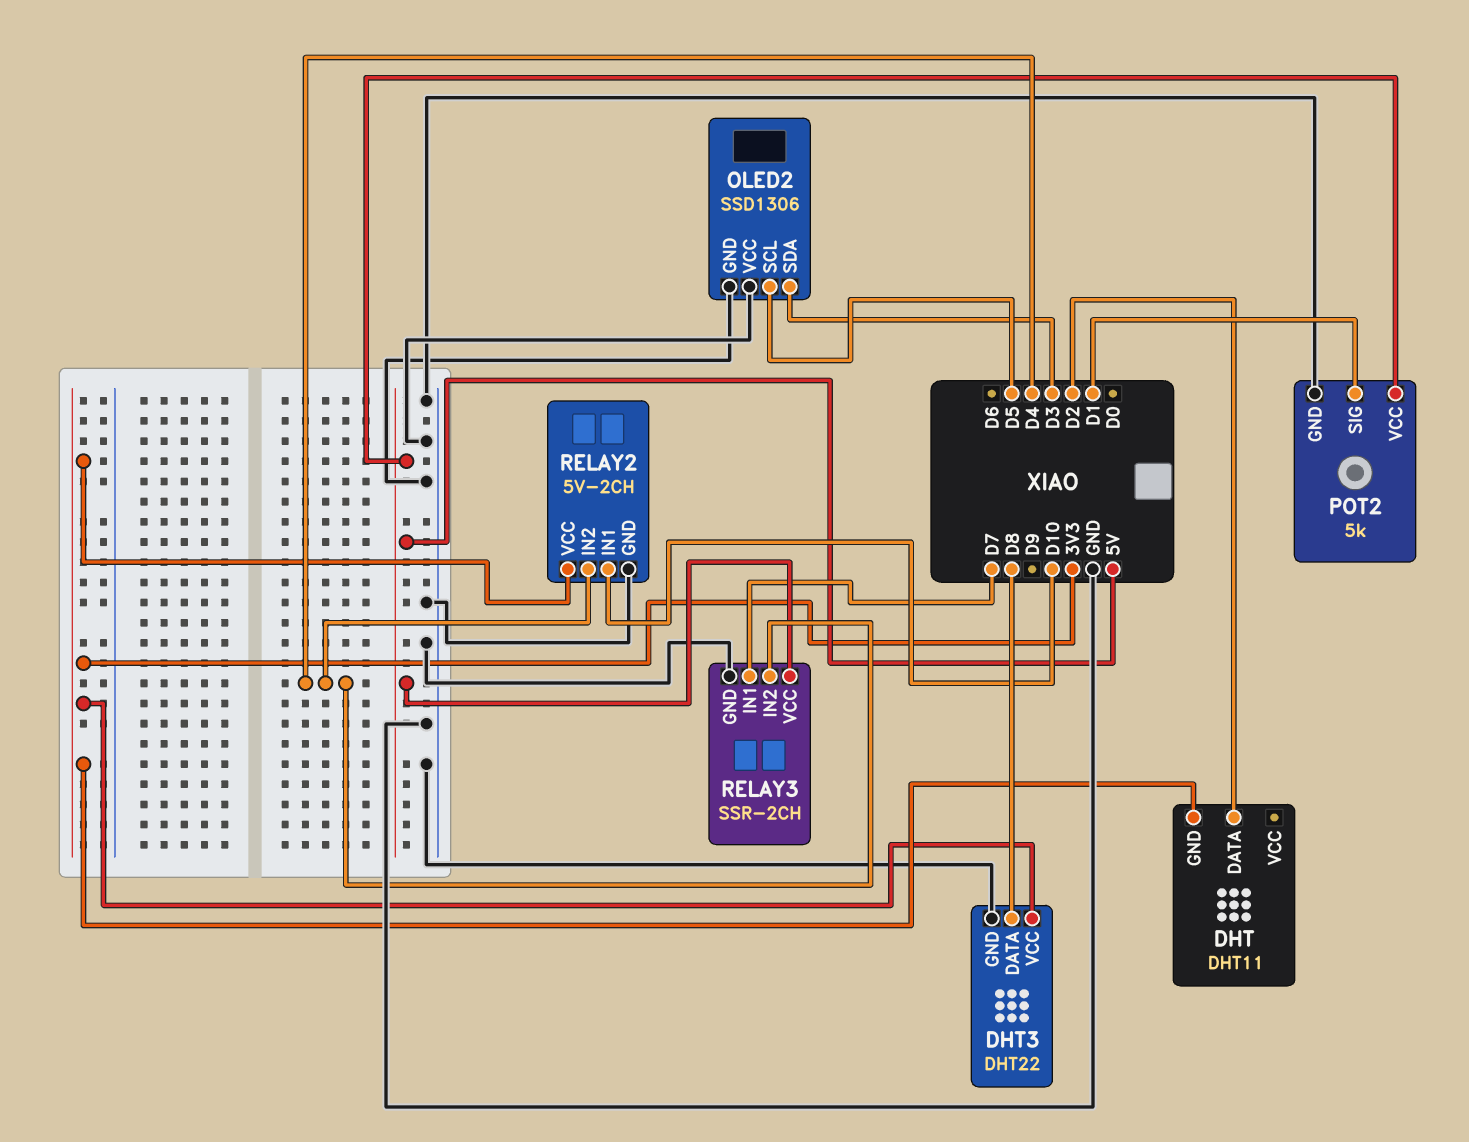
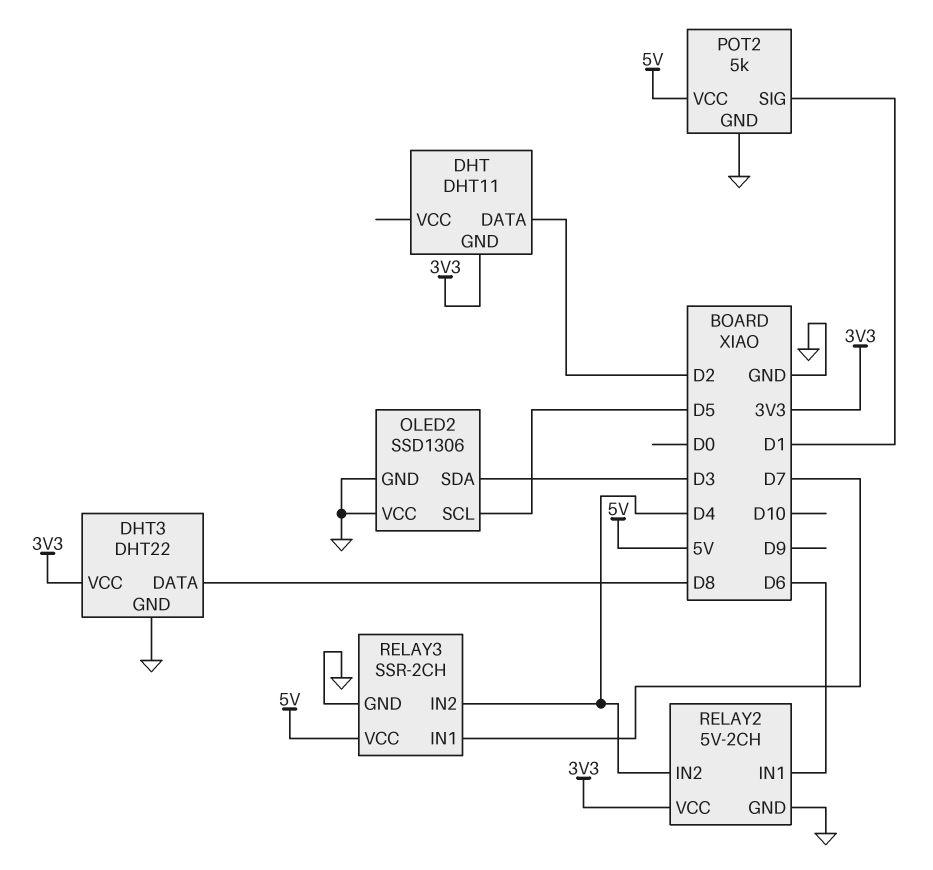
RELAY2 pin IN1: D10 -> D6

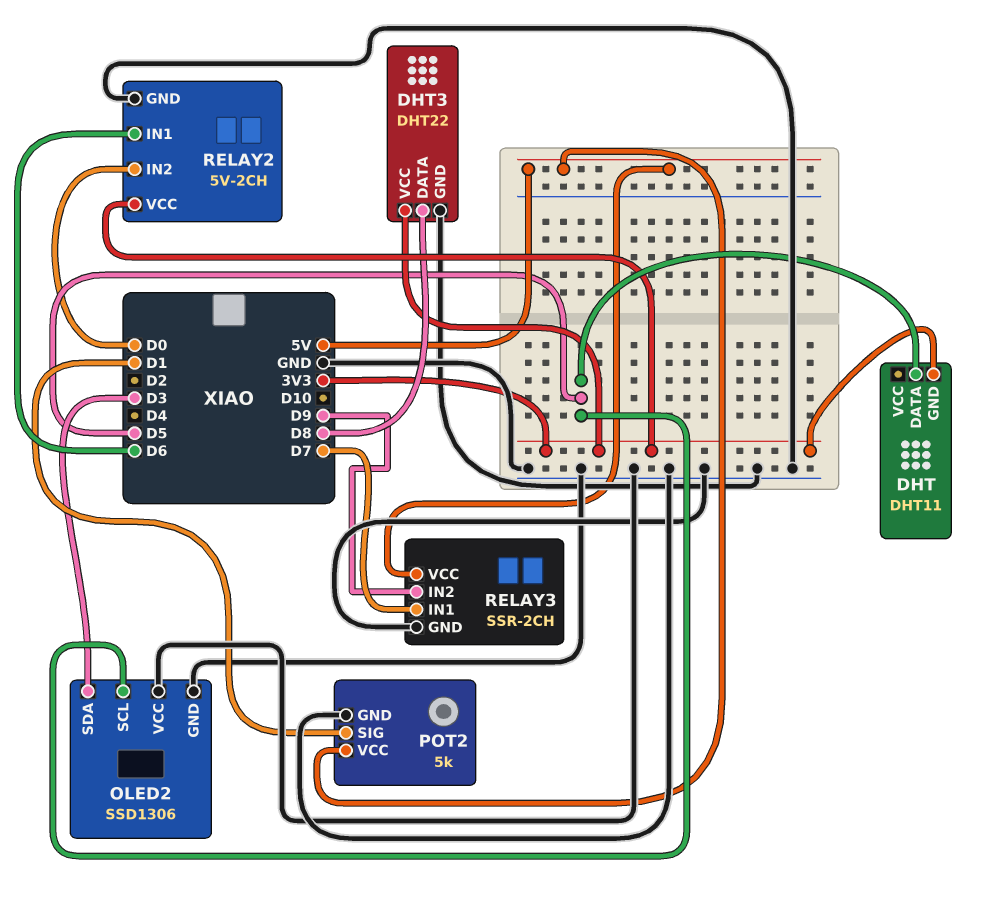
DHT pin DATA: D2 -> D5
RELAY2 pin IN2: D4 -> D0
RELAY3 pin IN2: D4 -> D9

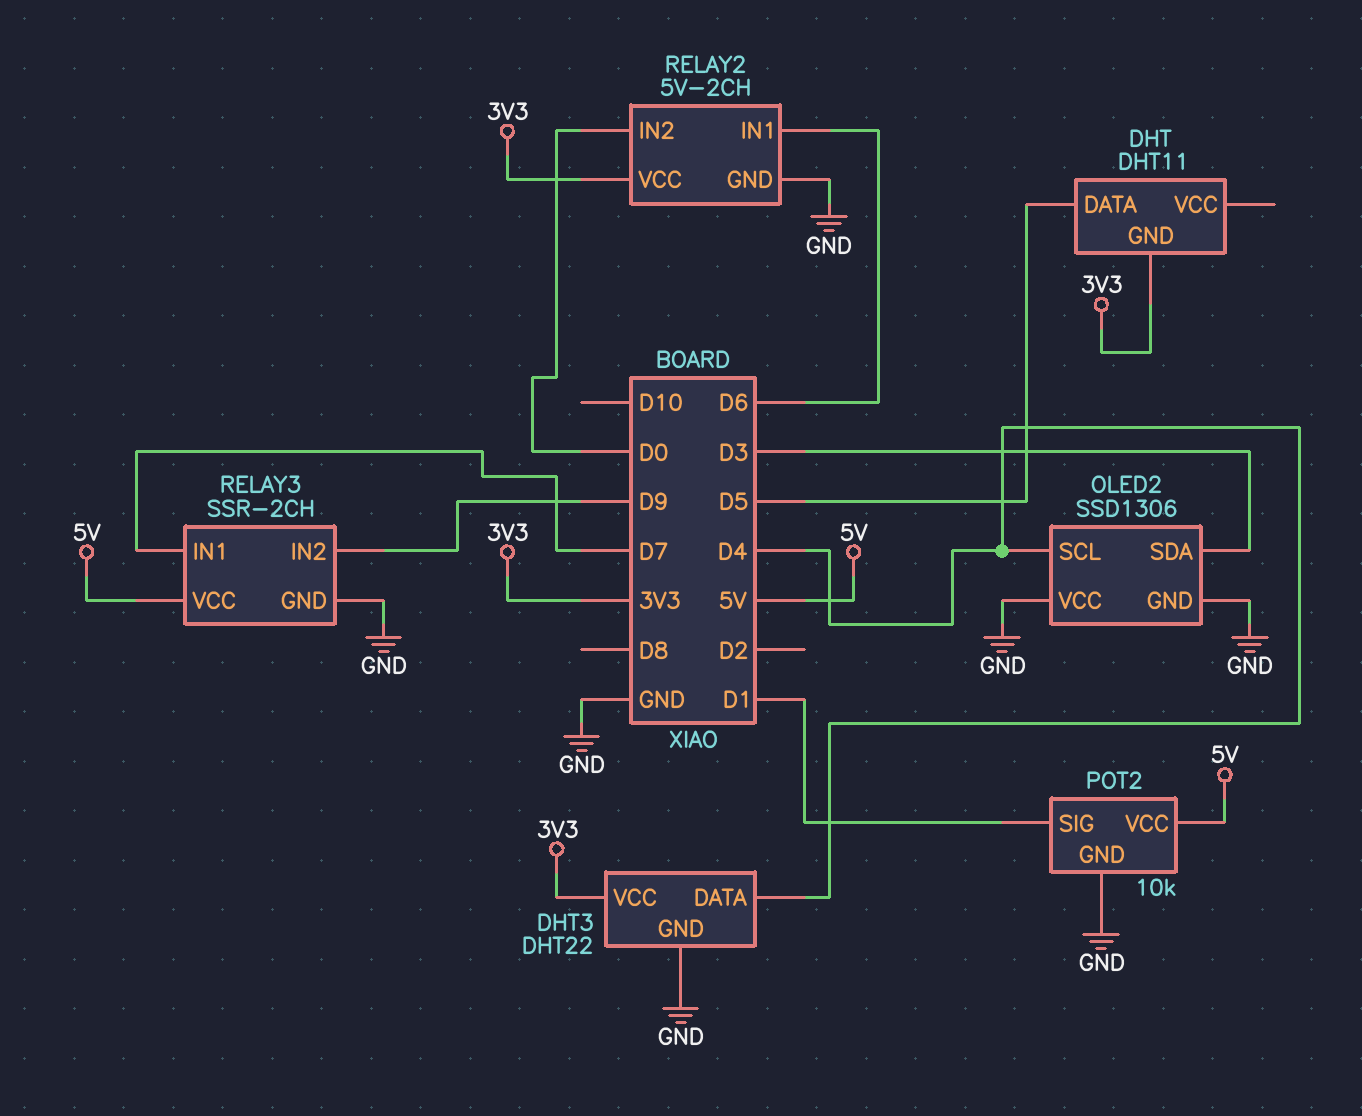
DHT3 pin DATA: D8 -> D4
OLED2 pin SCL: D5 -> D4
POT2: 5k -> 10k

